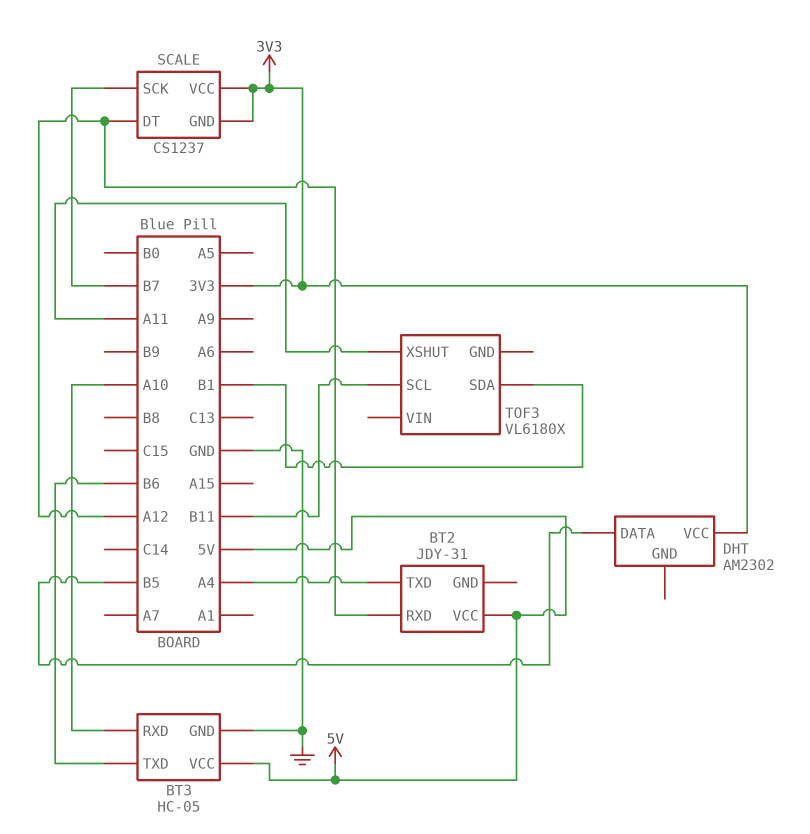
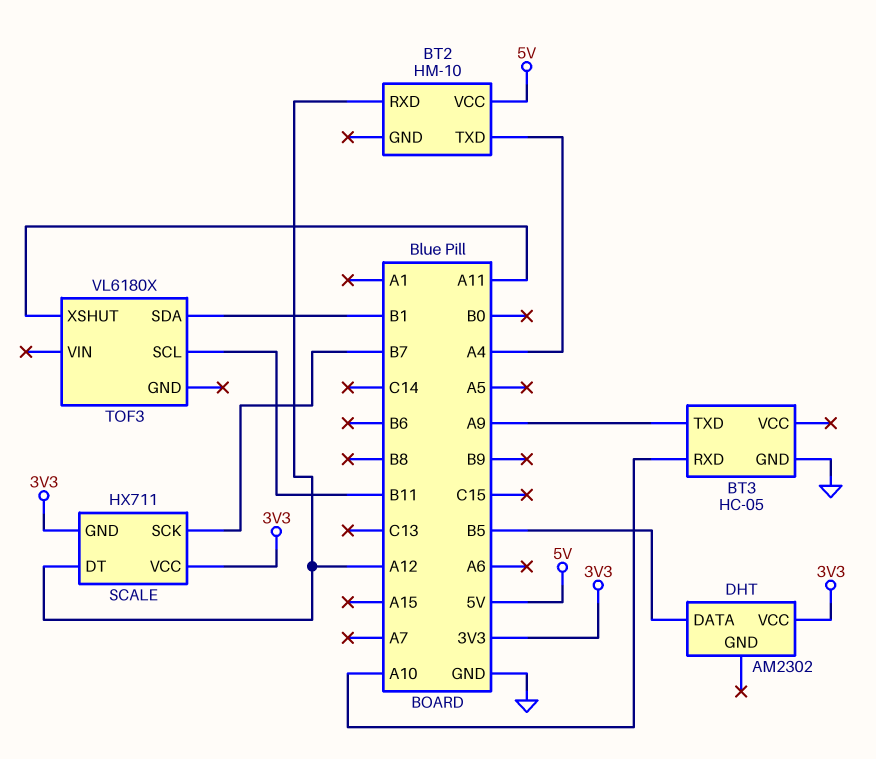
BT2: JDY-31 -> HM-10
BT3 pin TXD: B6 -> A9
BT3 pin VCC: 5V -> none
SCALE: CS1237 -> HX711

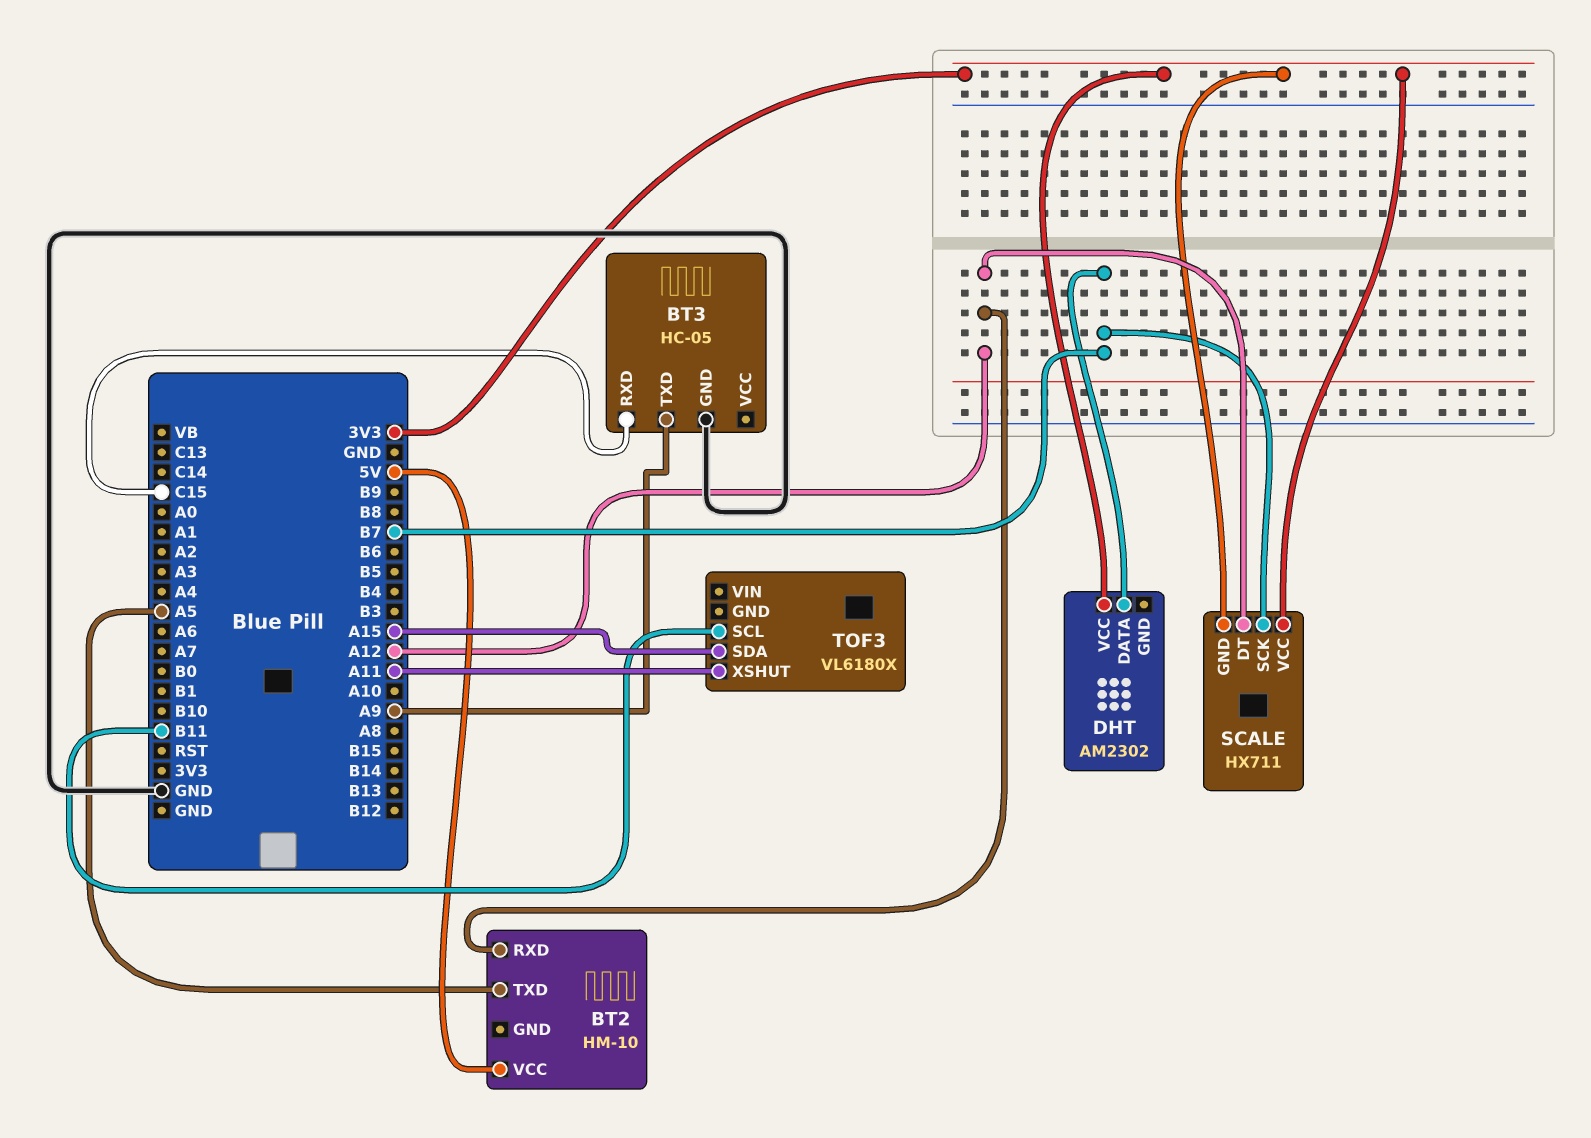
BT2 pin TXD: A4 -> A5
BT3 pin RXD: A10 -> C15
DHT pin DATA: B5 -> B7
TOF3 pin SDA: B1 -> A15

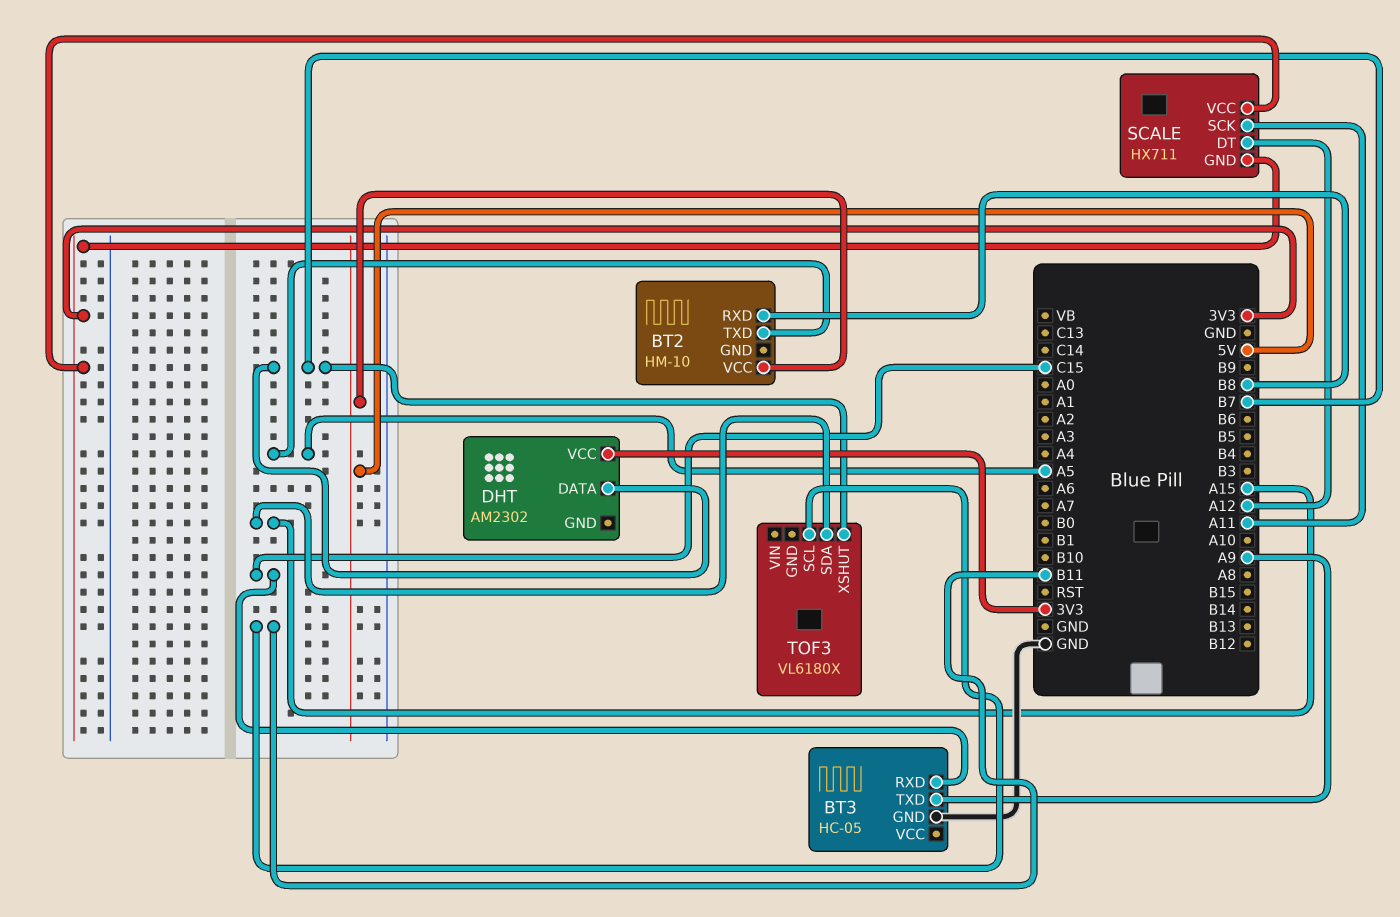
BT2 pin RXD: A12 -> B8
SCALE pin SCK: B7 -> A11
TOF3 pin XSHUT: A11 -> B7

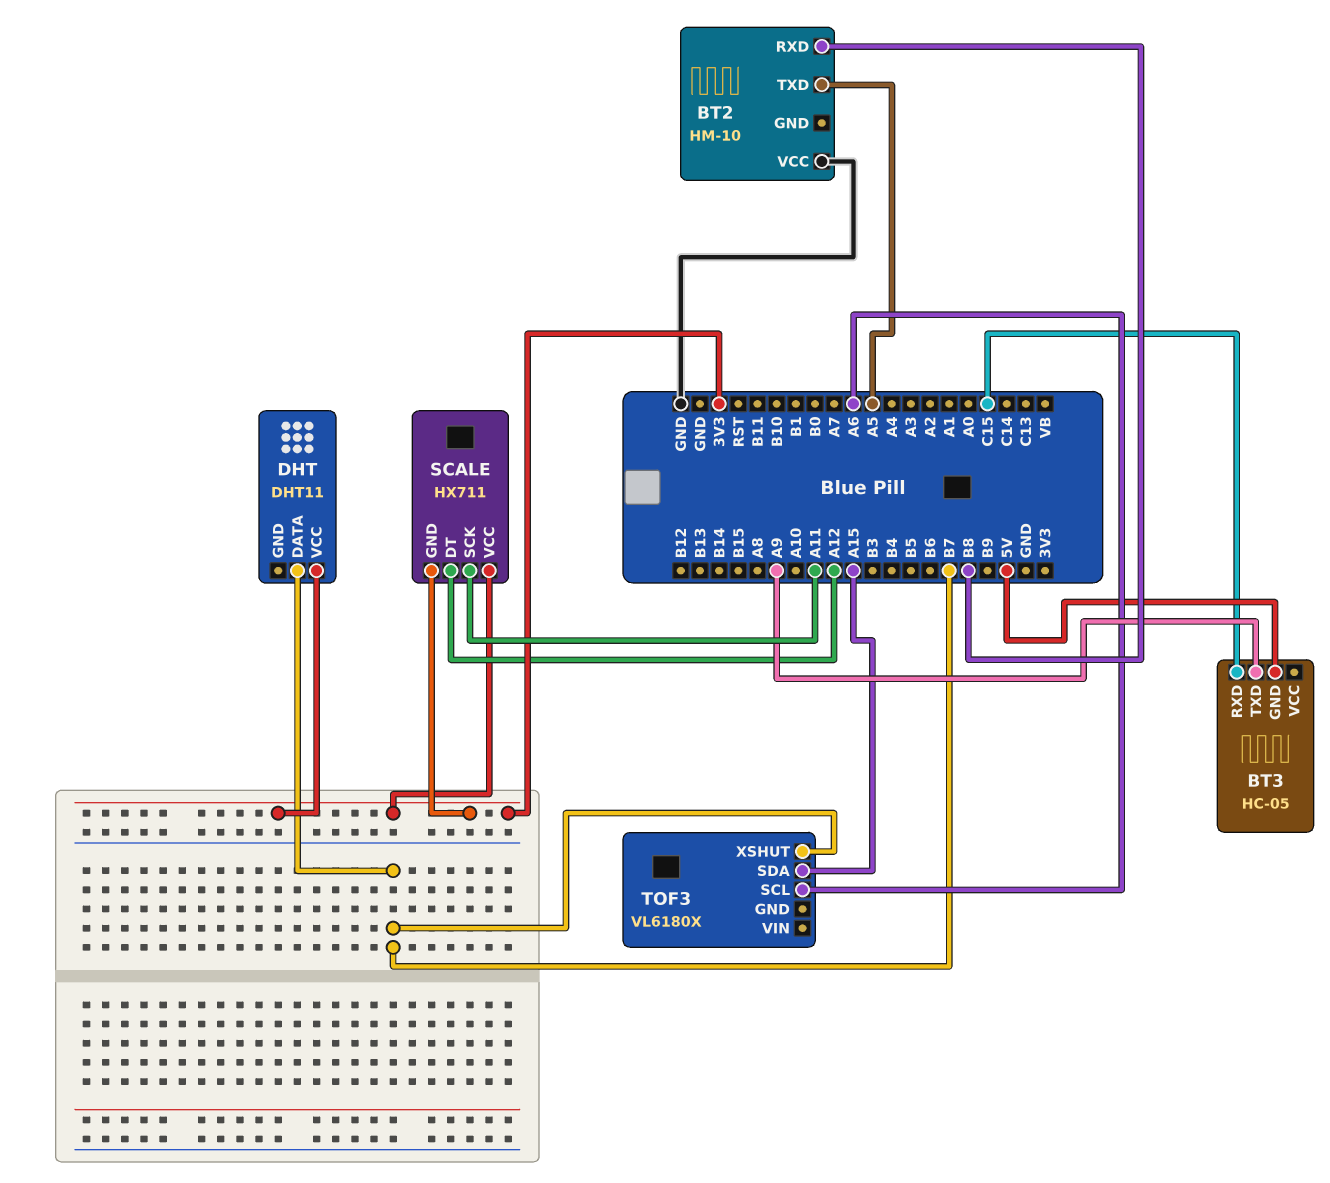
BT2 pin VCC: 5V -> GND
BT3 pin GND: GND -> 5V
DHT: AM2302 -> DHT11
TOF3 pin SCL: B11 -> A6

